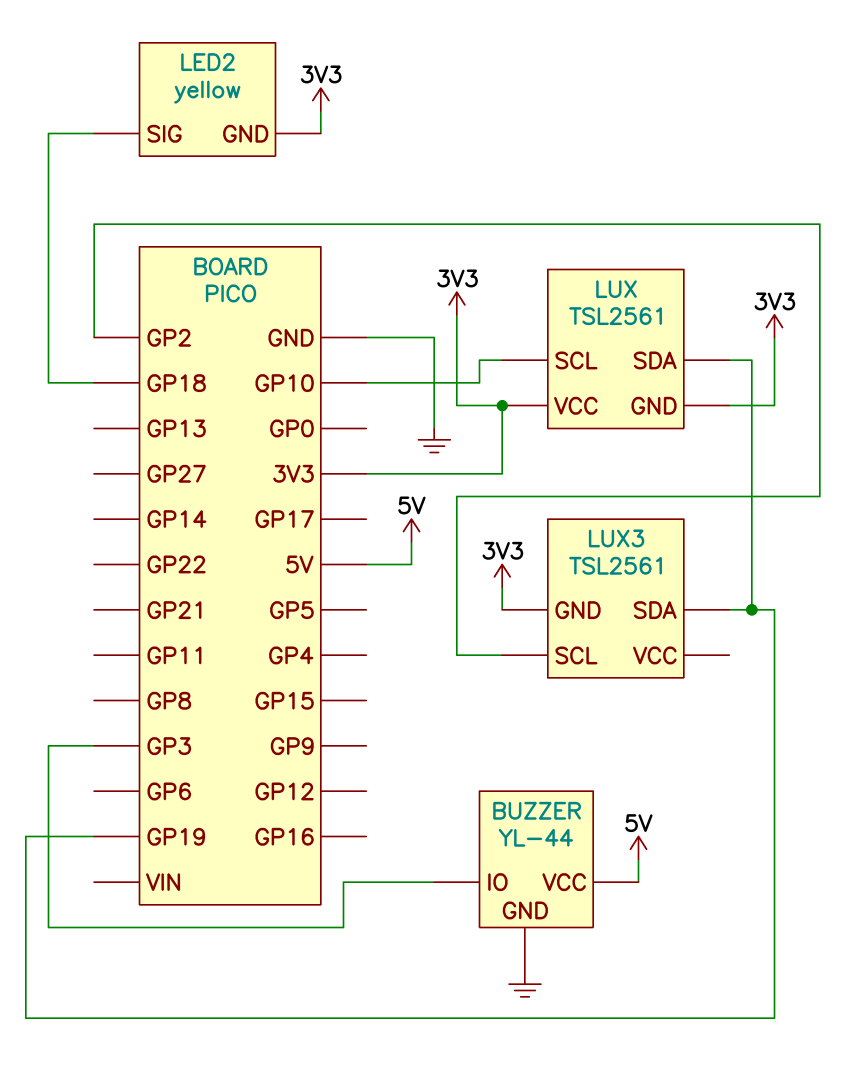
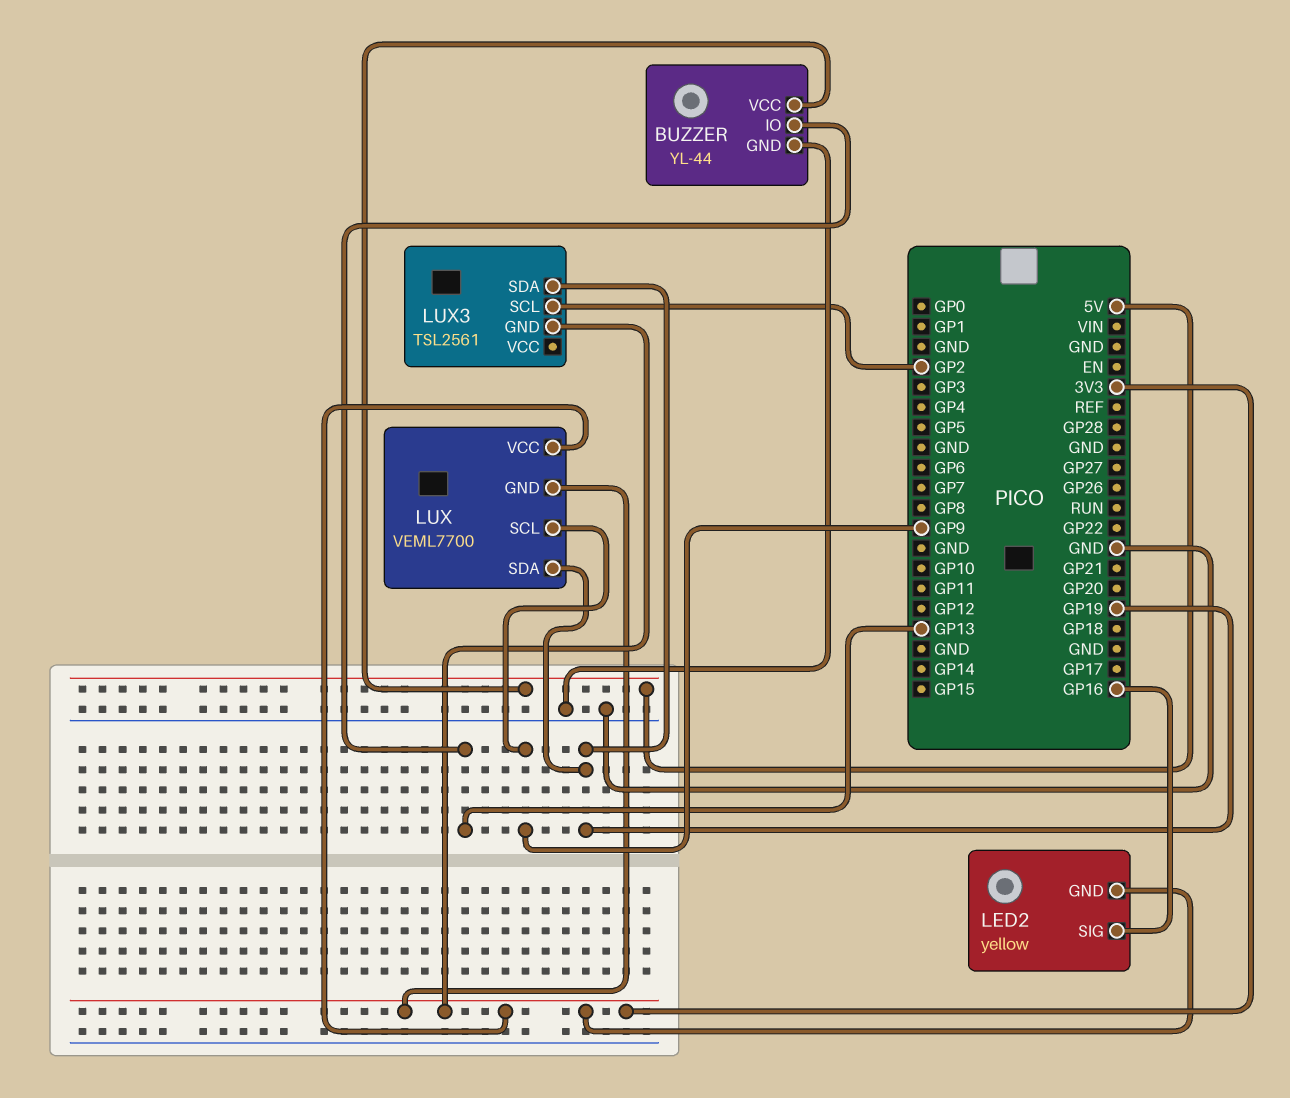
BUZZER pin IO: GP3 -> GP13
LED2 pin SIG: GP18 -> GP16
LUX: TSL2561 -> VEML7700
LUX pin SCL: GP10 -> GP9

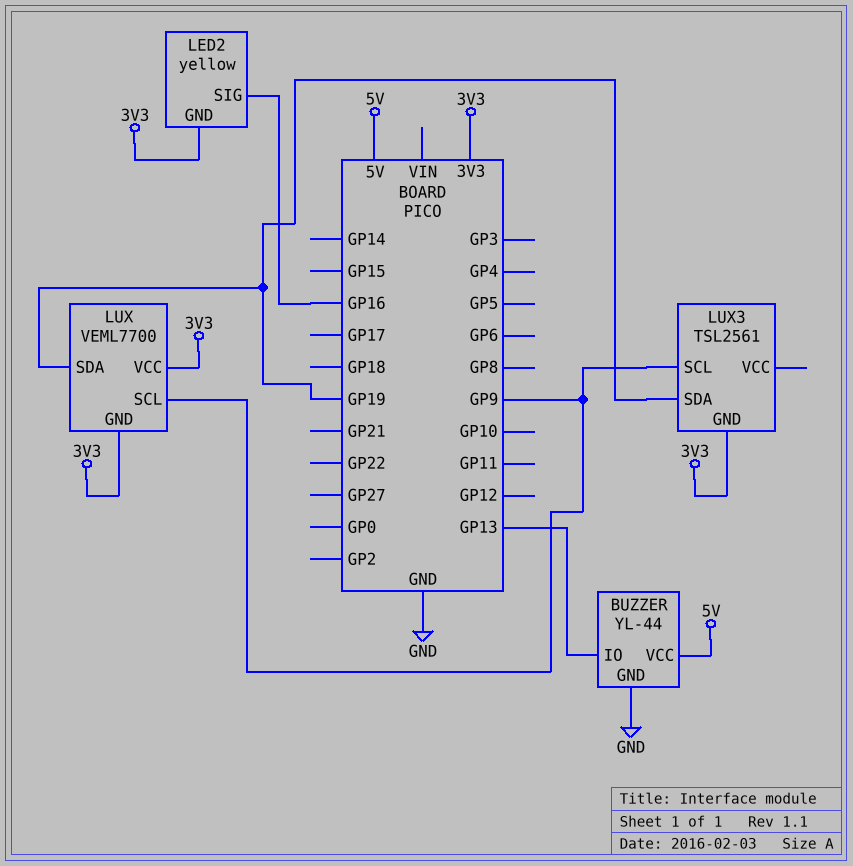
LUX3 pin SCL: GP2 -> GP9

